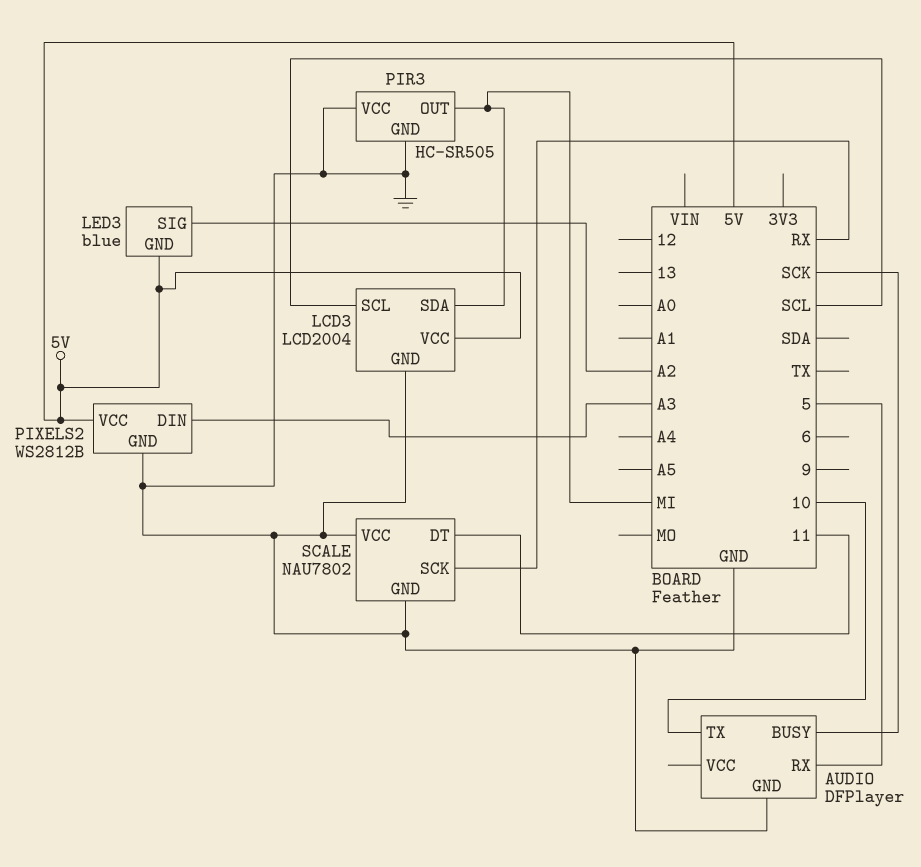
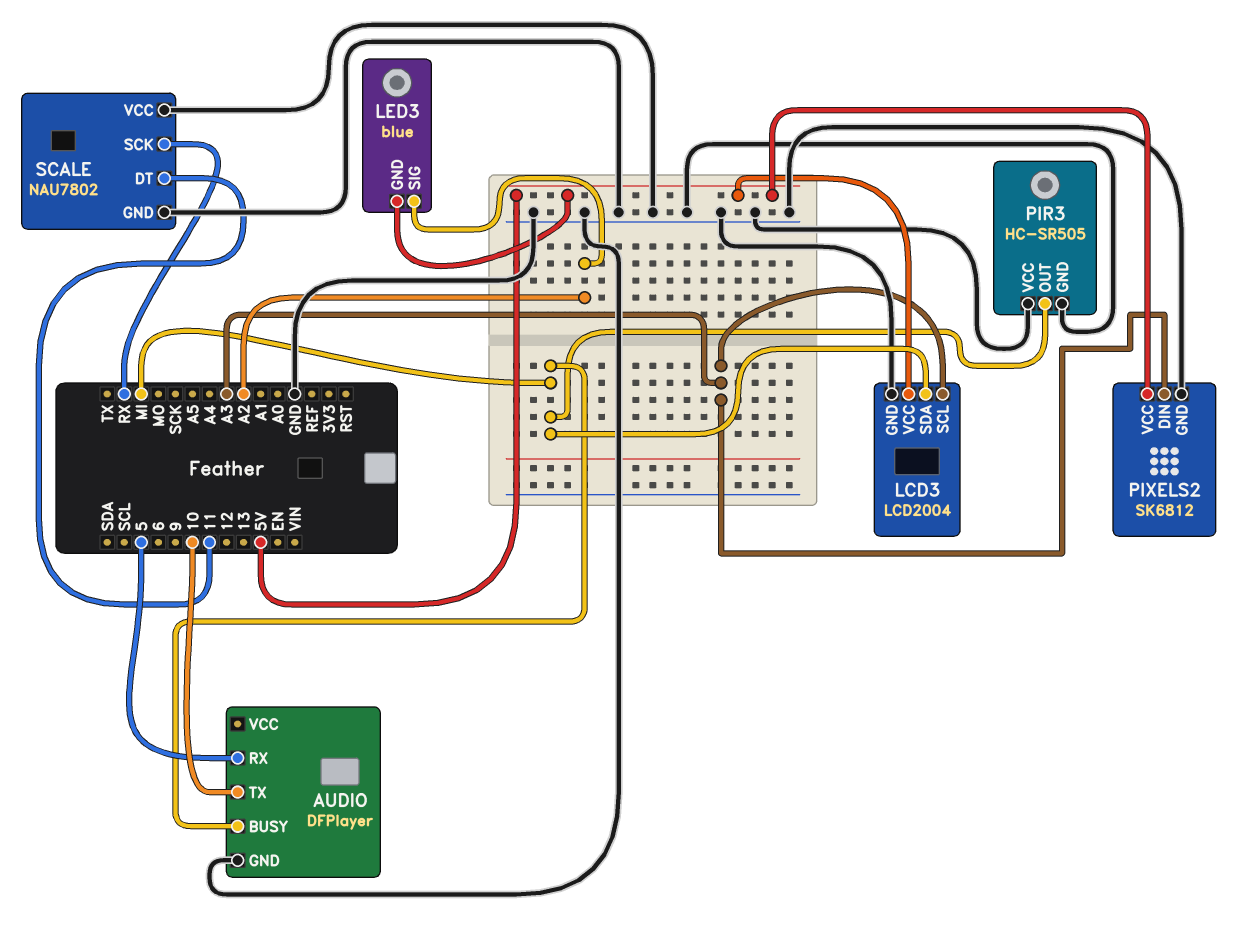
AUDIO pin BUSY: SCK -> MI
LCD3 pin SCL: SCL -> A3
PIXELS2: WS2812B -> SK6812

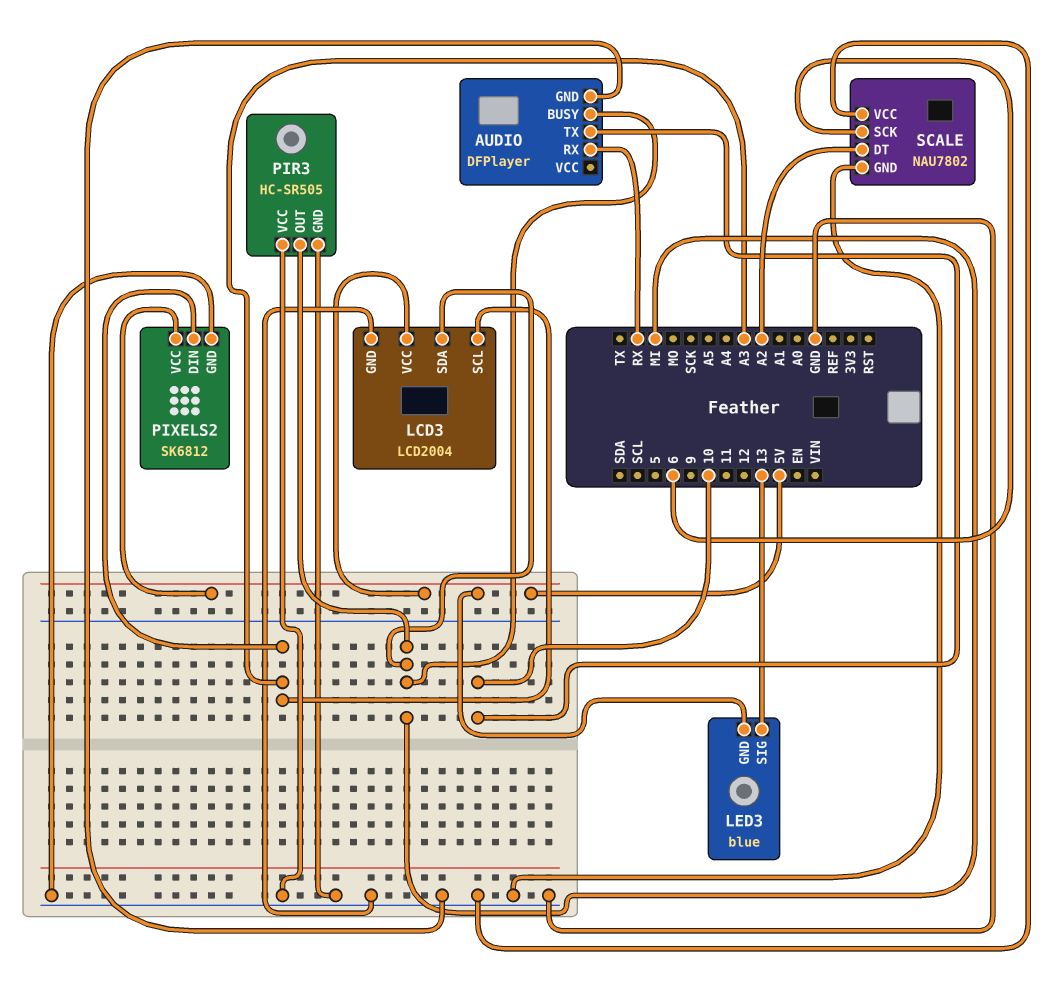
AUDIO pin RX: 5 -> RX
LED3 pin SIG: A2 -> 13
SCALE pin DT: 11 -> A2
SCALE pin SCK: RX -> 6

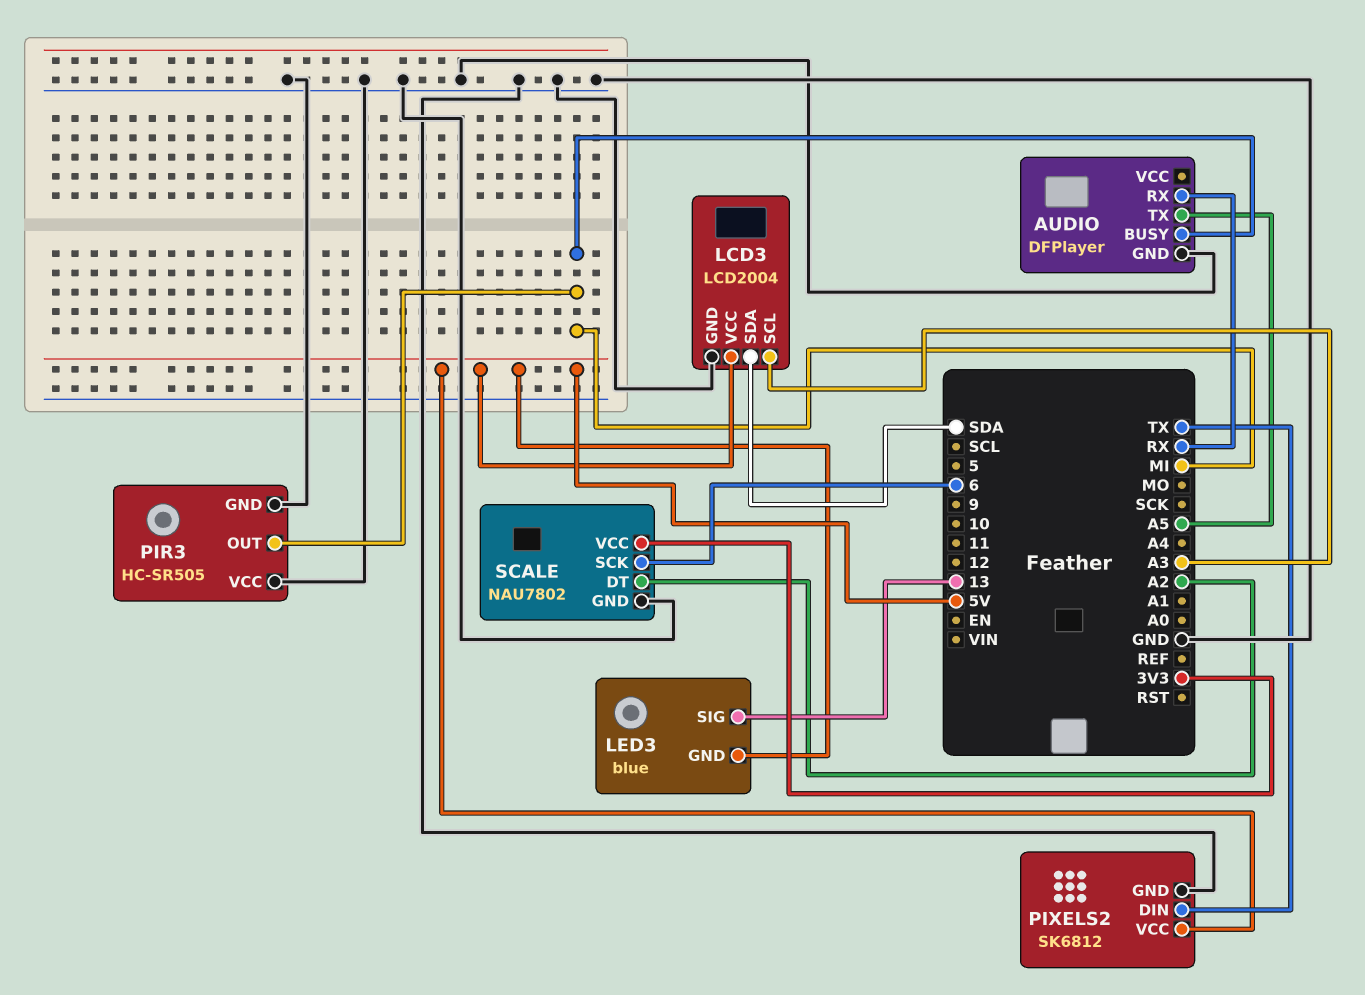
AUDIO pin TX: 10 -> A5
LCD3 pin SDA: MI -> SDA
PIXELS2 pin DIN: A3 -> TX
SCALE pin VCC: GND -> 3V3

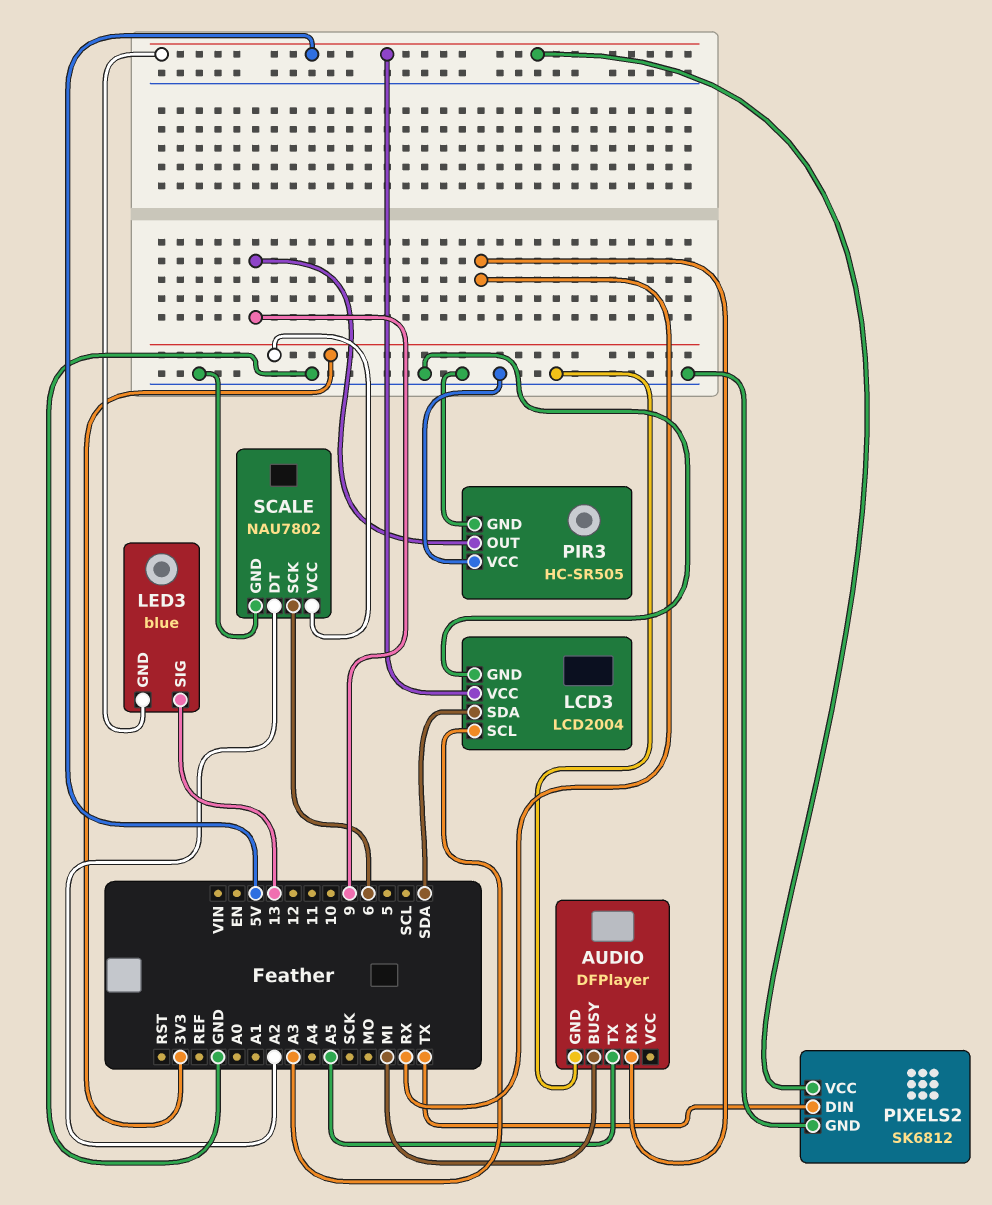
PIR3 pin OUT: MI -> 9

